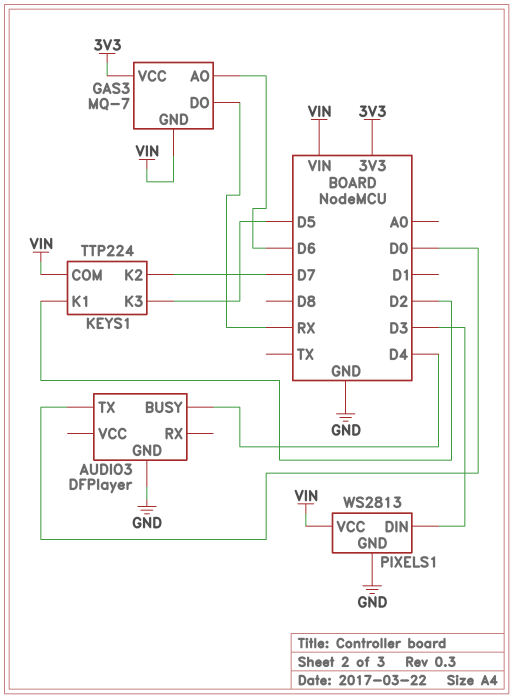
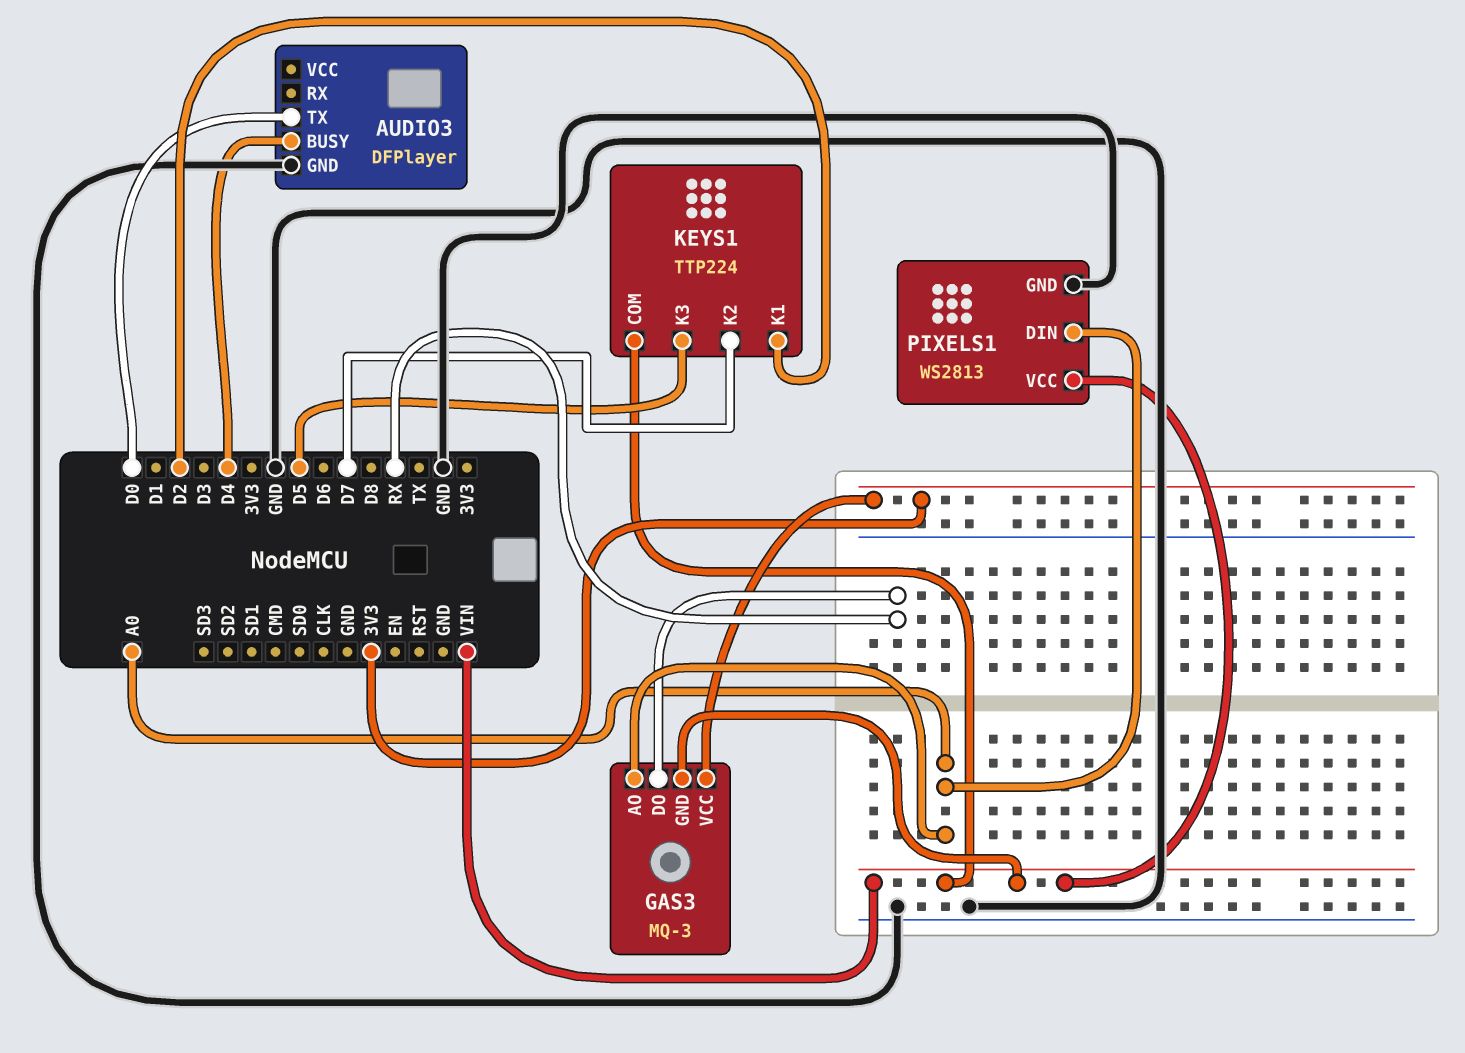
GAS3: MQ-7 -> MQ-3
GAS3 pin AO: D6 -> A0
PIXELS1 pin DIN: D3 -> A0

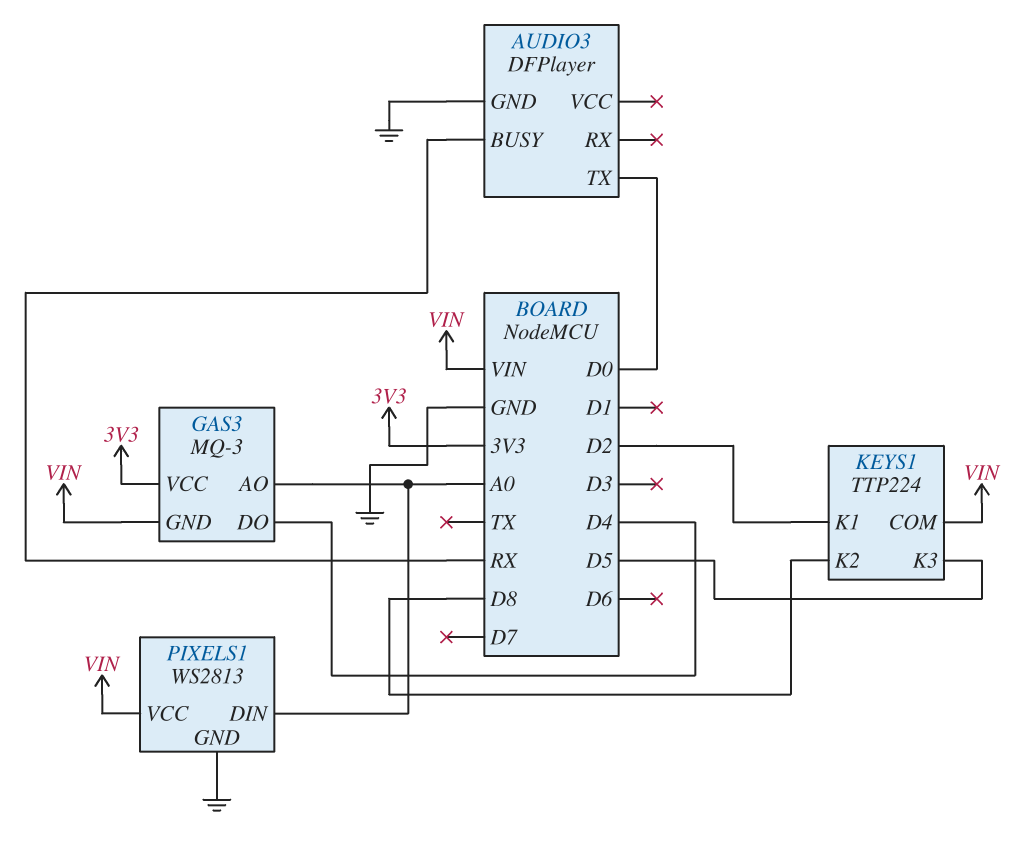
AUDIO3 pin BUSY: D4 -> RX
GAS3 pin DO: RX -> D4
KEYS1 pin K2: D7 -> D8

